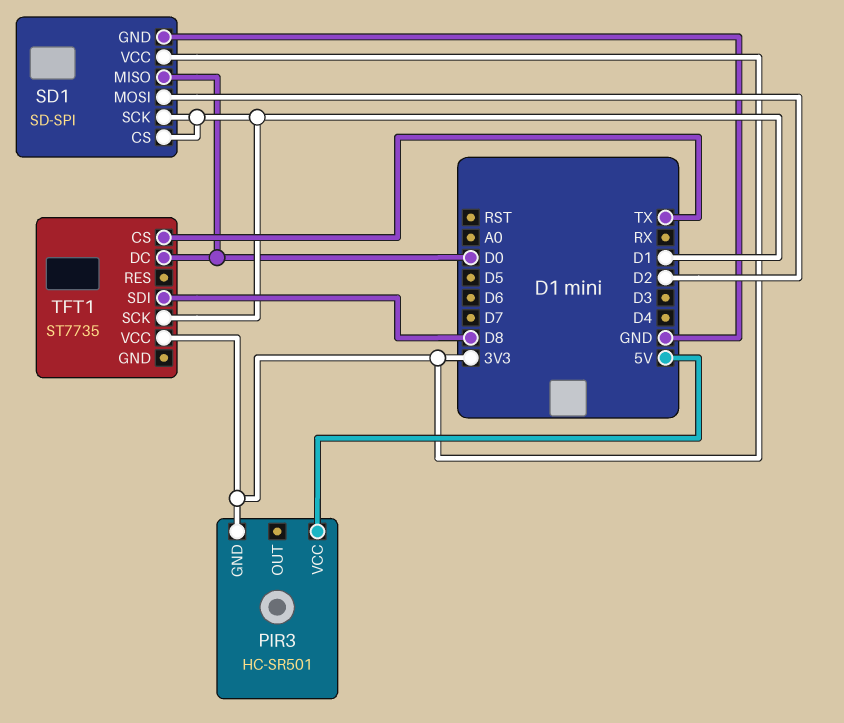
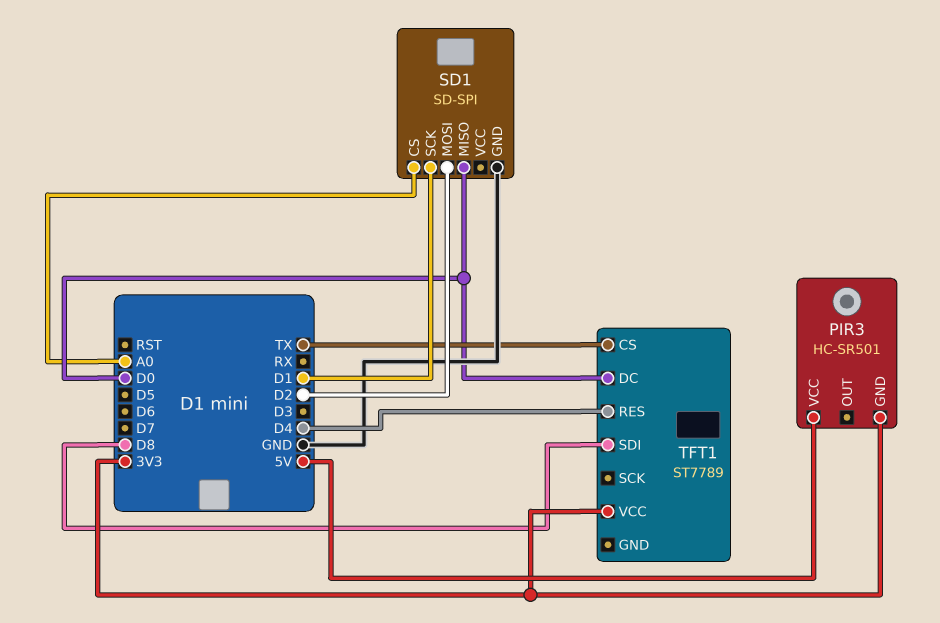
SD1 pin CS: D1 -> A0
SD1 pin VCC: 3V3 -> none
TFT1: ST7735 -> ST7789
TFT1 pin RES: none -> D4
TFT1 pin SCK: D1 -> none

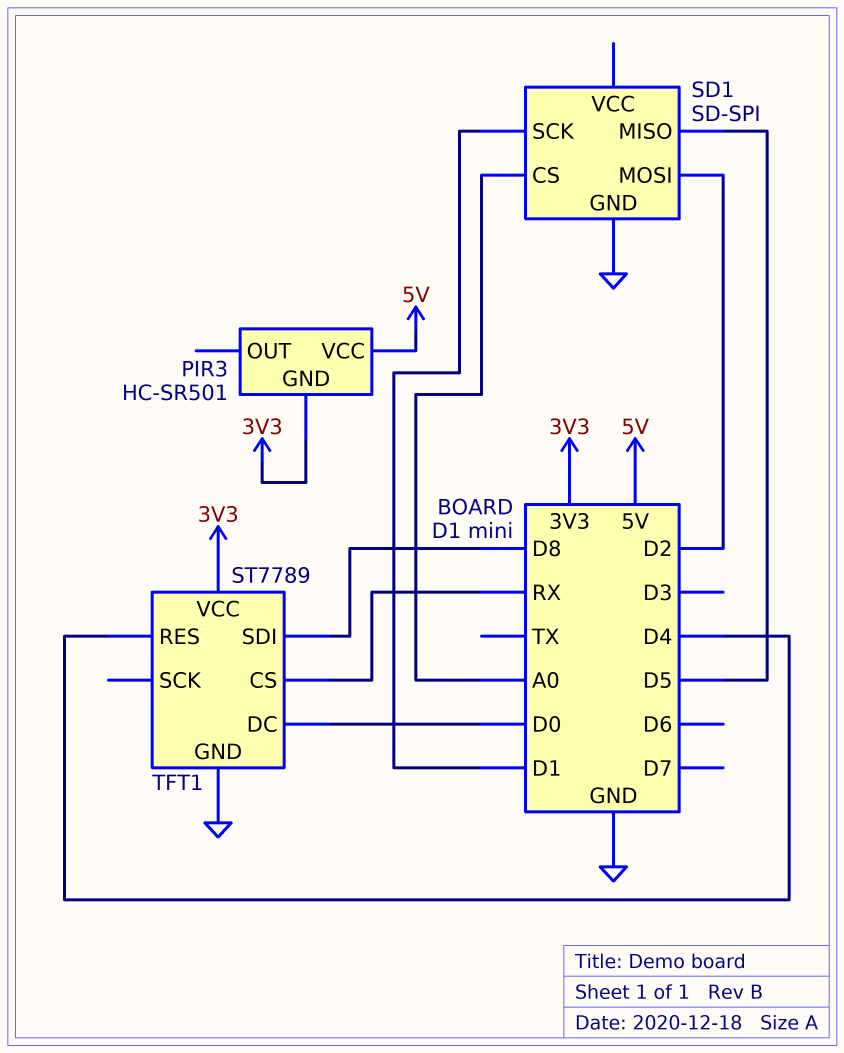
SD1 pin MISO: D0 -> D5
TFT1 pin CS: TX -> RX
TFT1 pin GND: none -> GND

